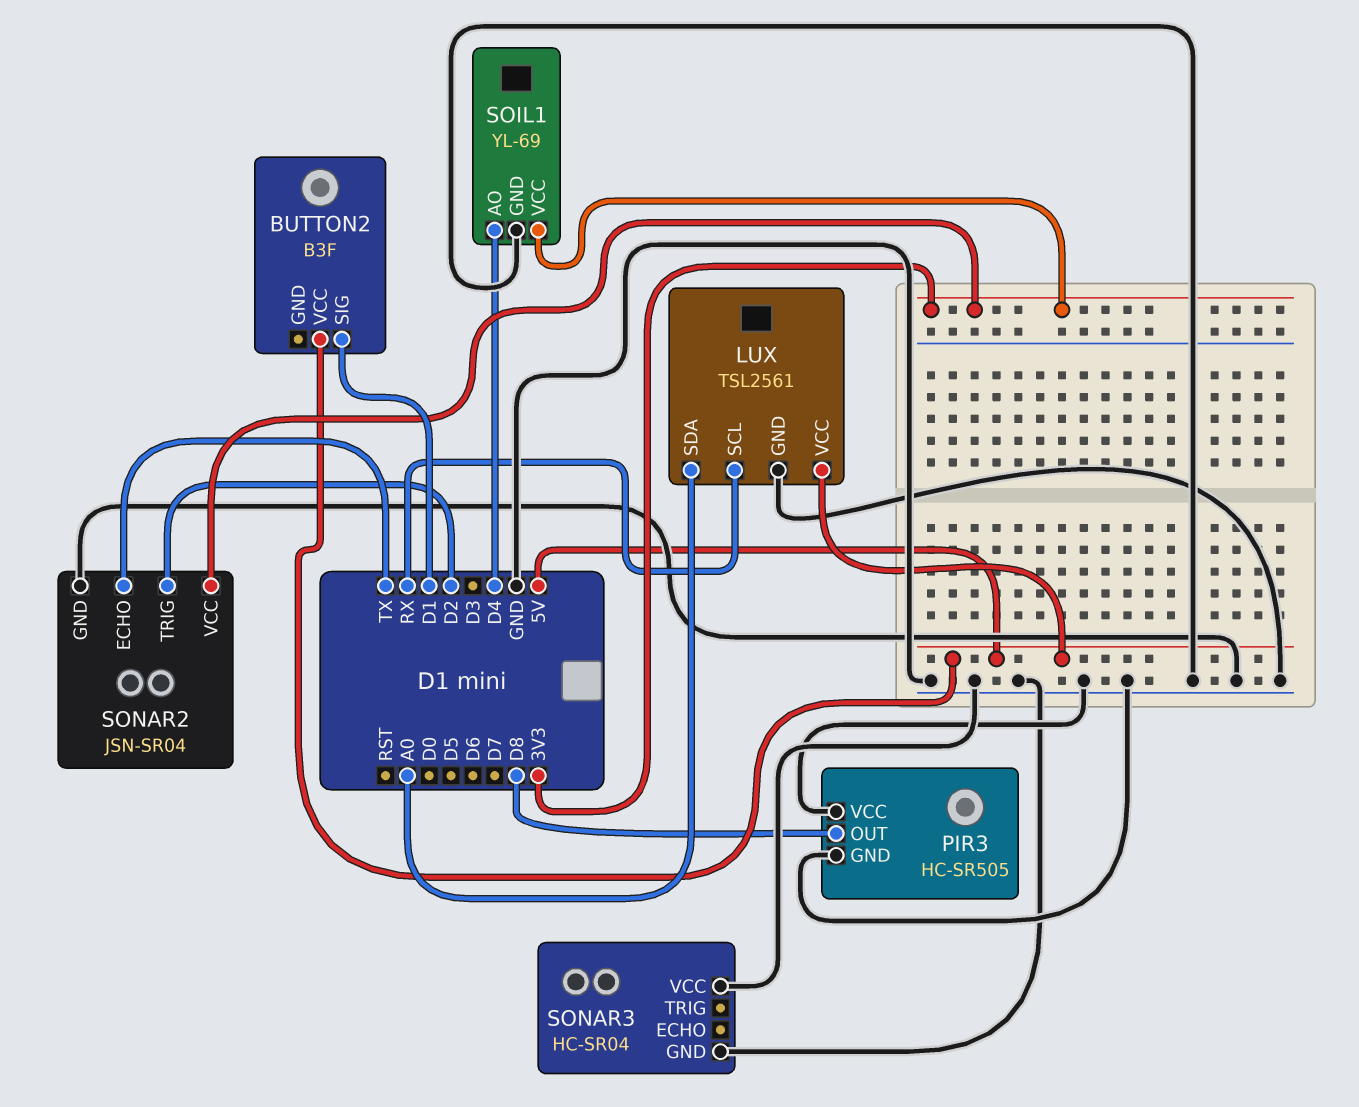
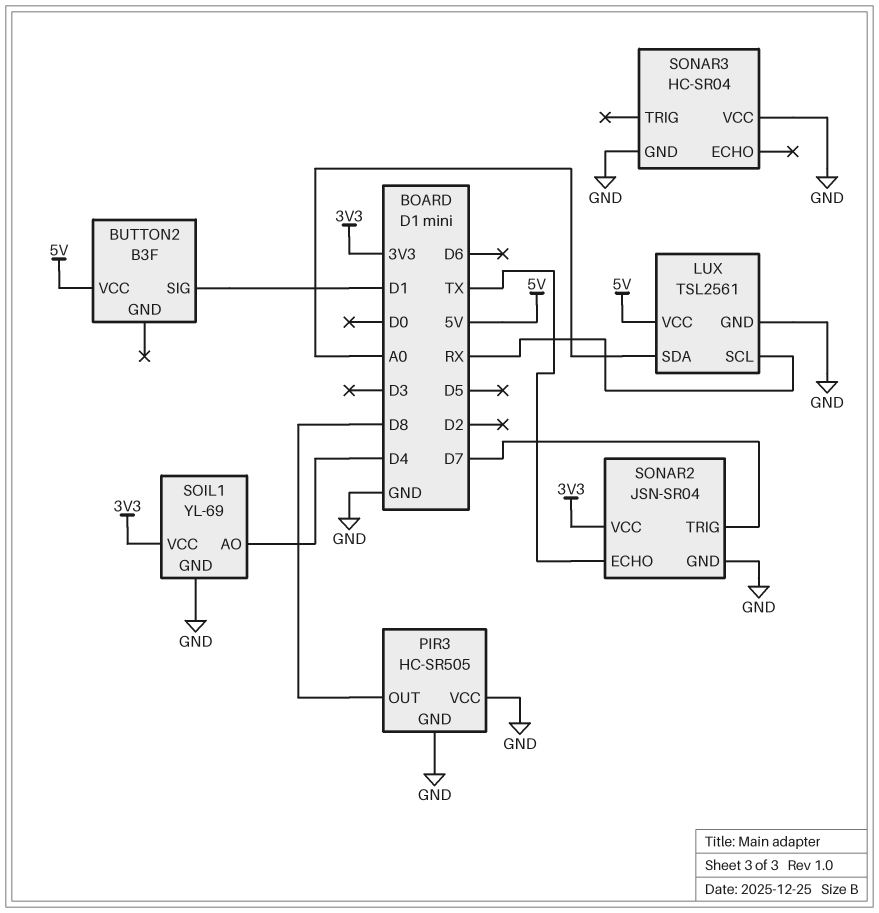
SONAR2 pin TRIG: D2 -> D7

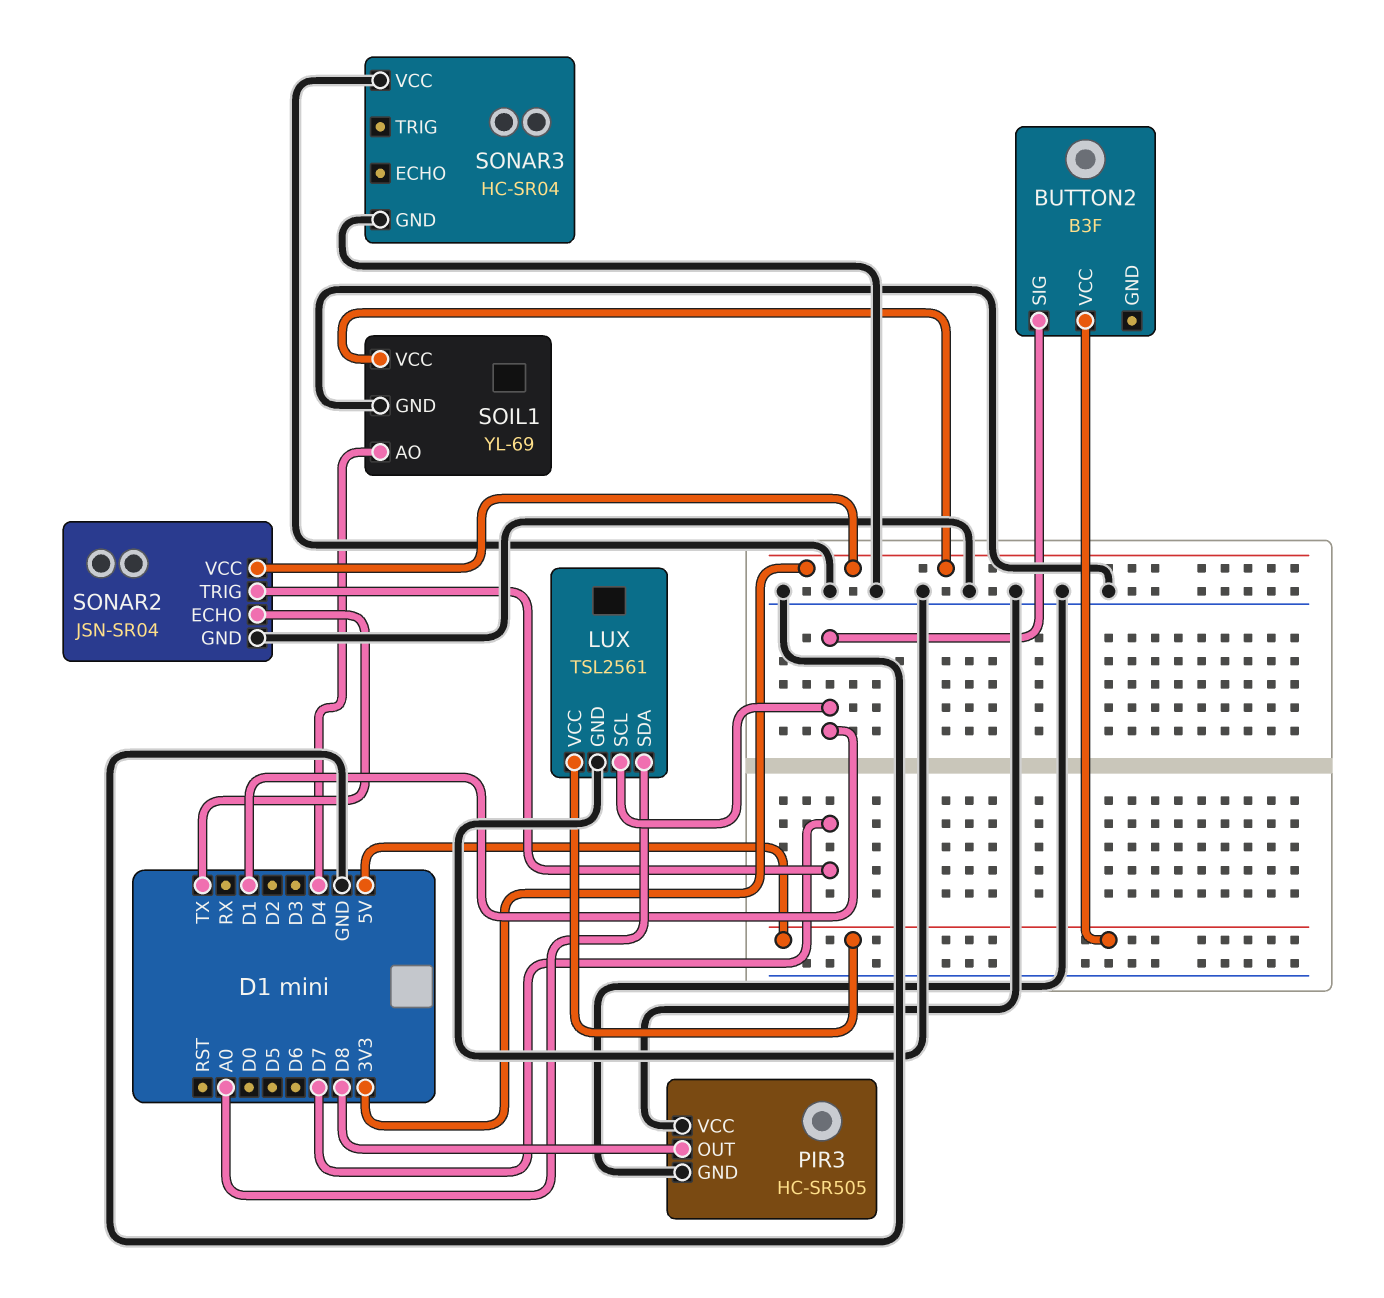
LUX pin SCL: RX -> D1

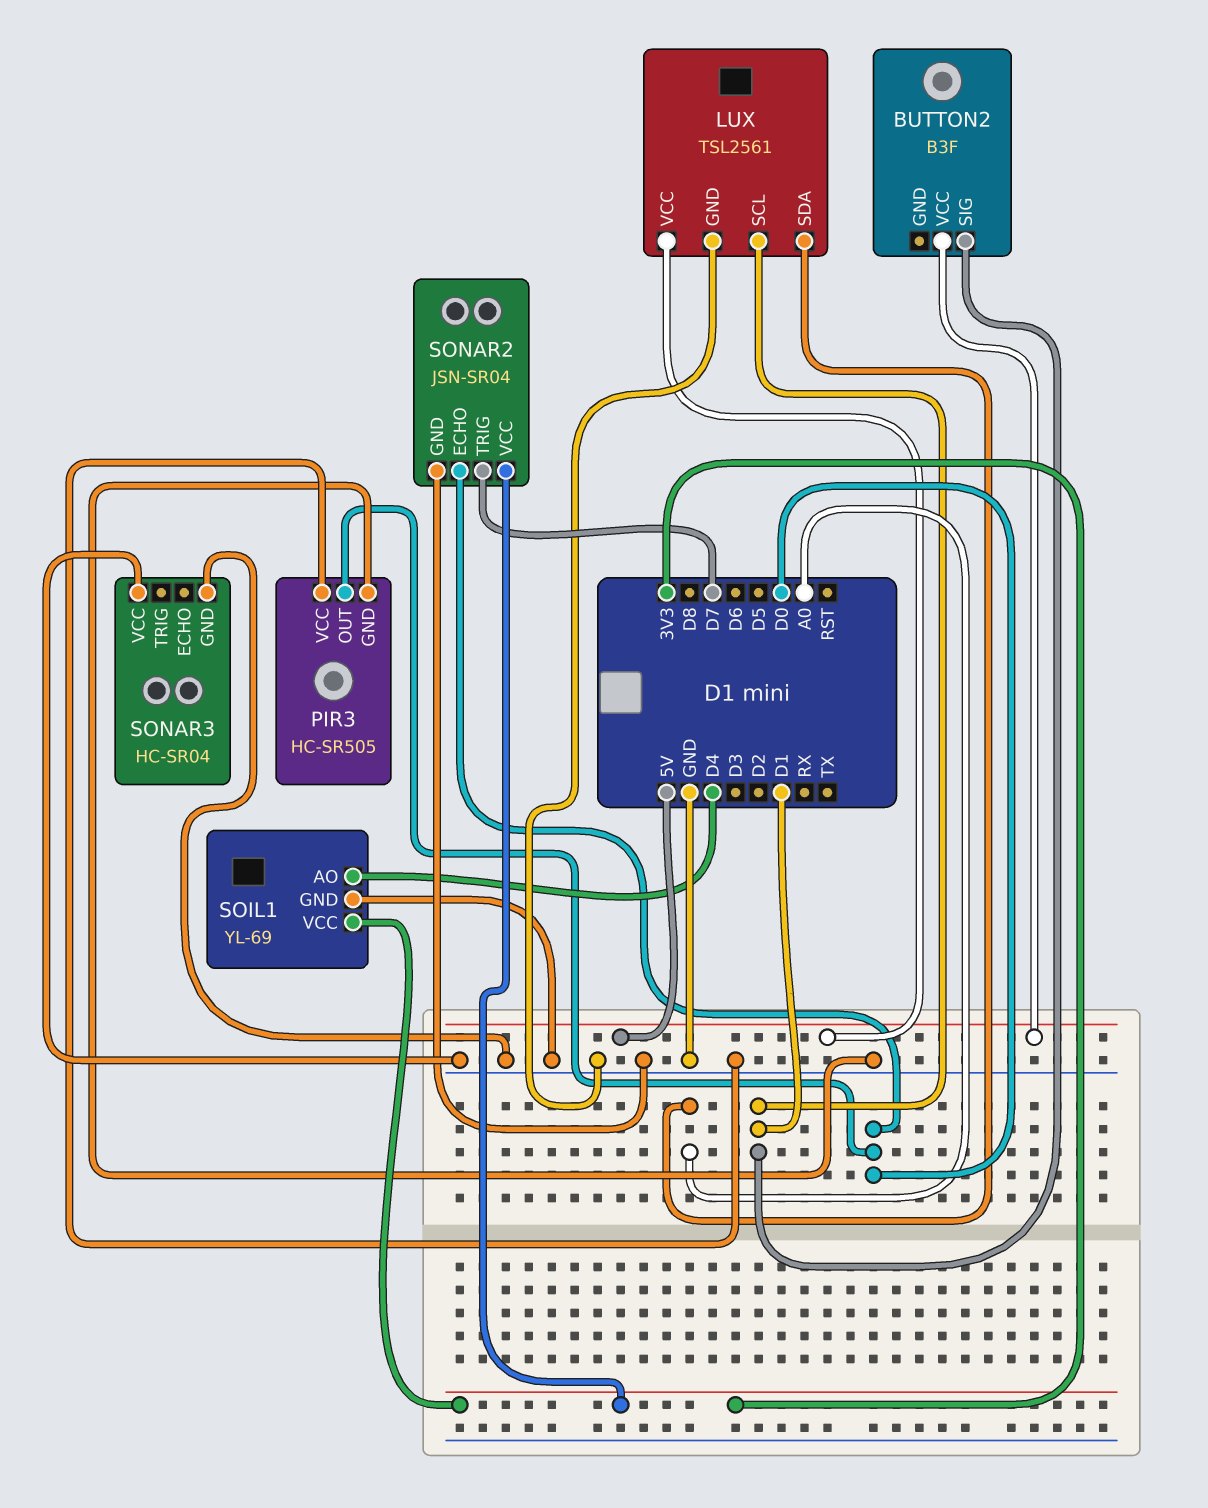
PIR3 pin OUT: D8 -> D0
SONAR2 pin ECHO: TX -> D0

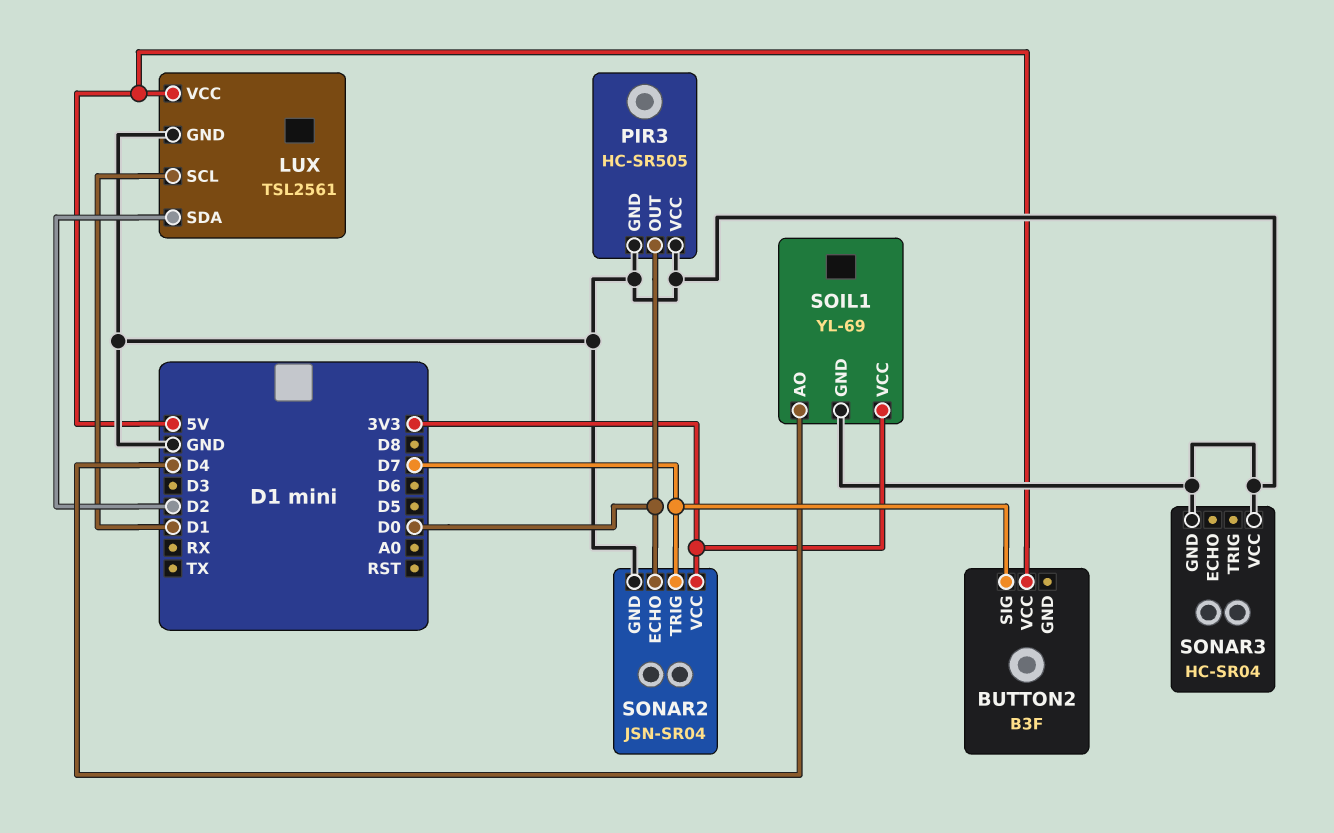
BUTTON2 pin SIG: D1 -> D7
LUX pin SDA: A0 -> D2

